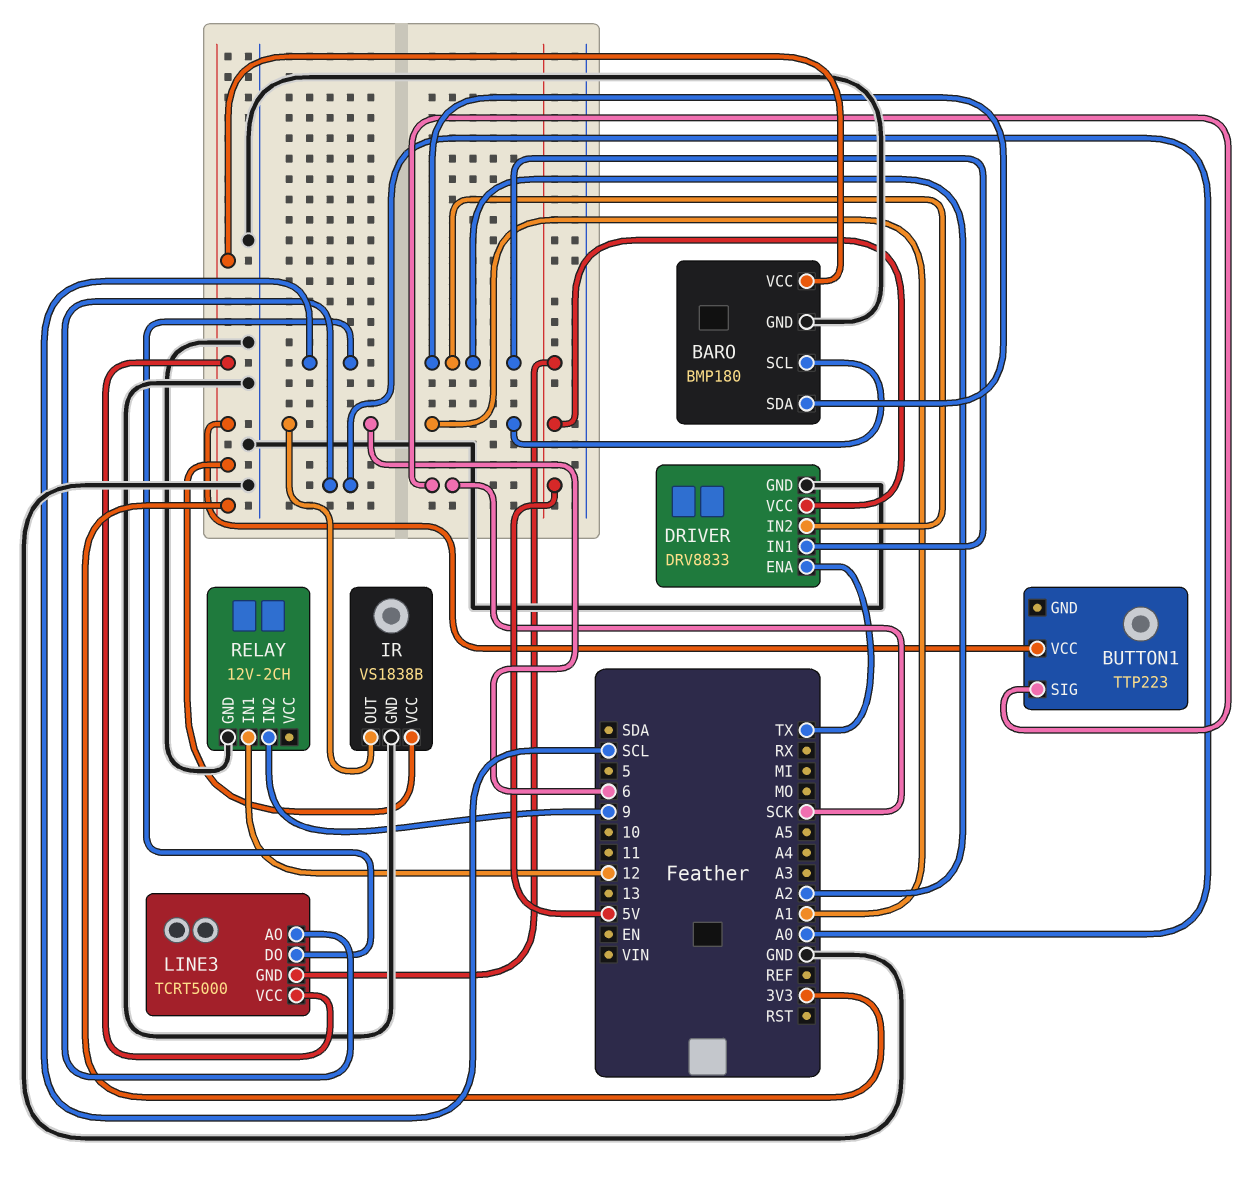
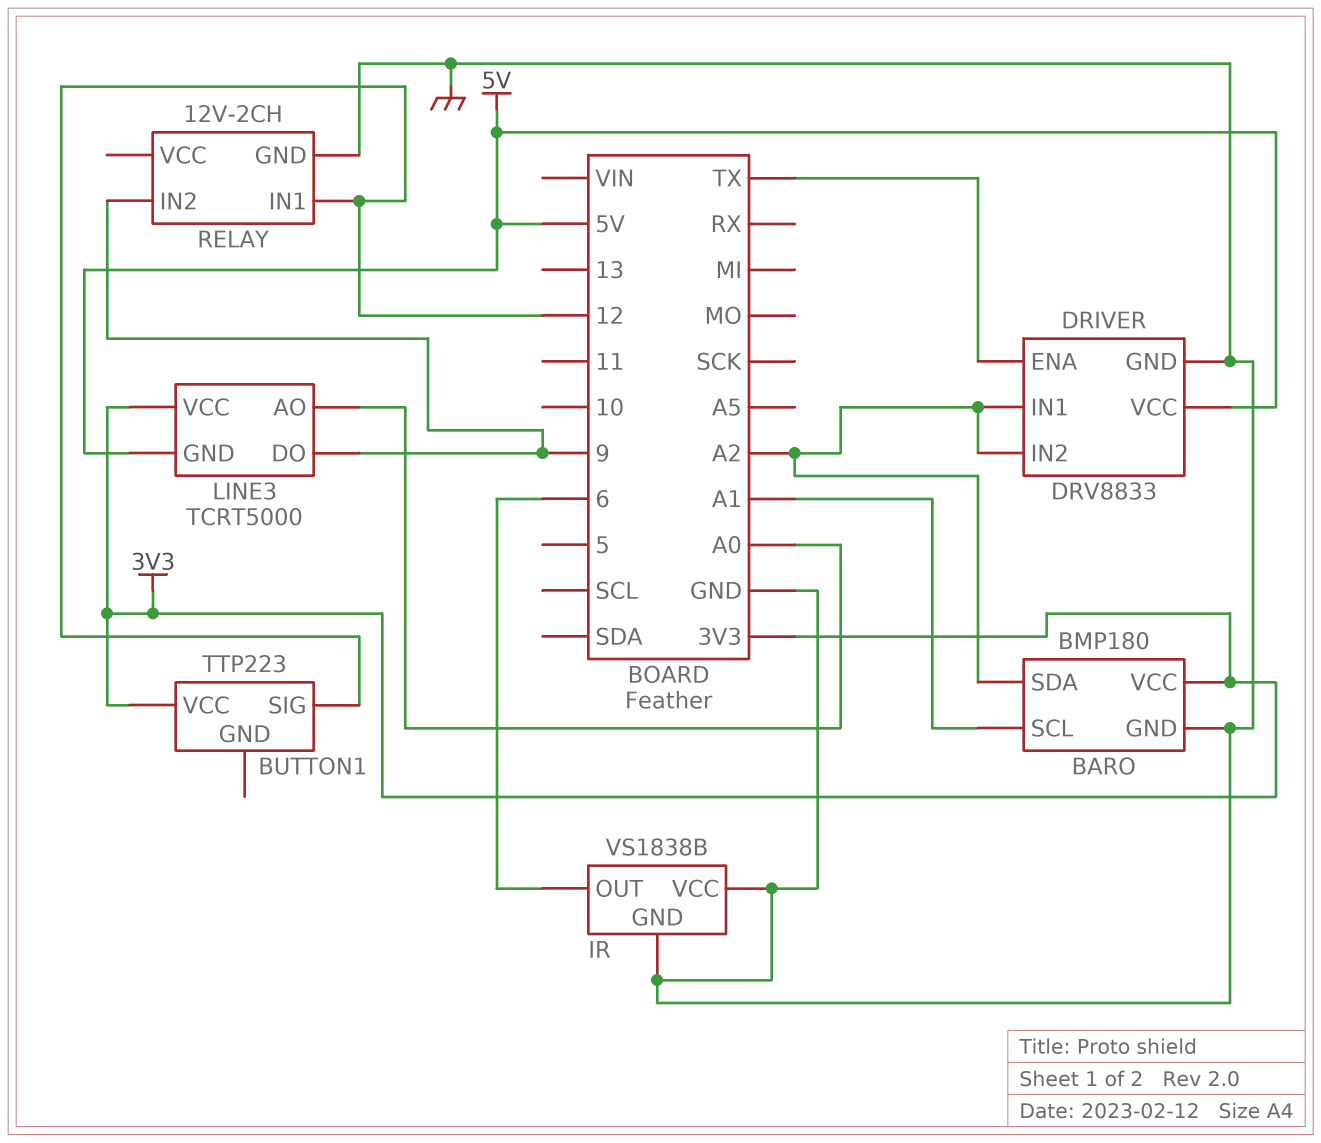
BUTTON1 pin SIG: SCK -> 12
IR pin VCC: 3V3 -> GND
LINE3 pin DO: SCL -> 9

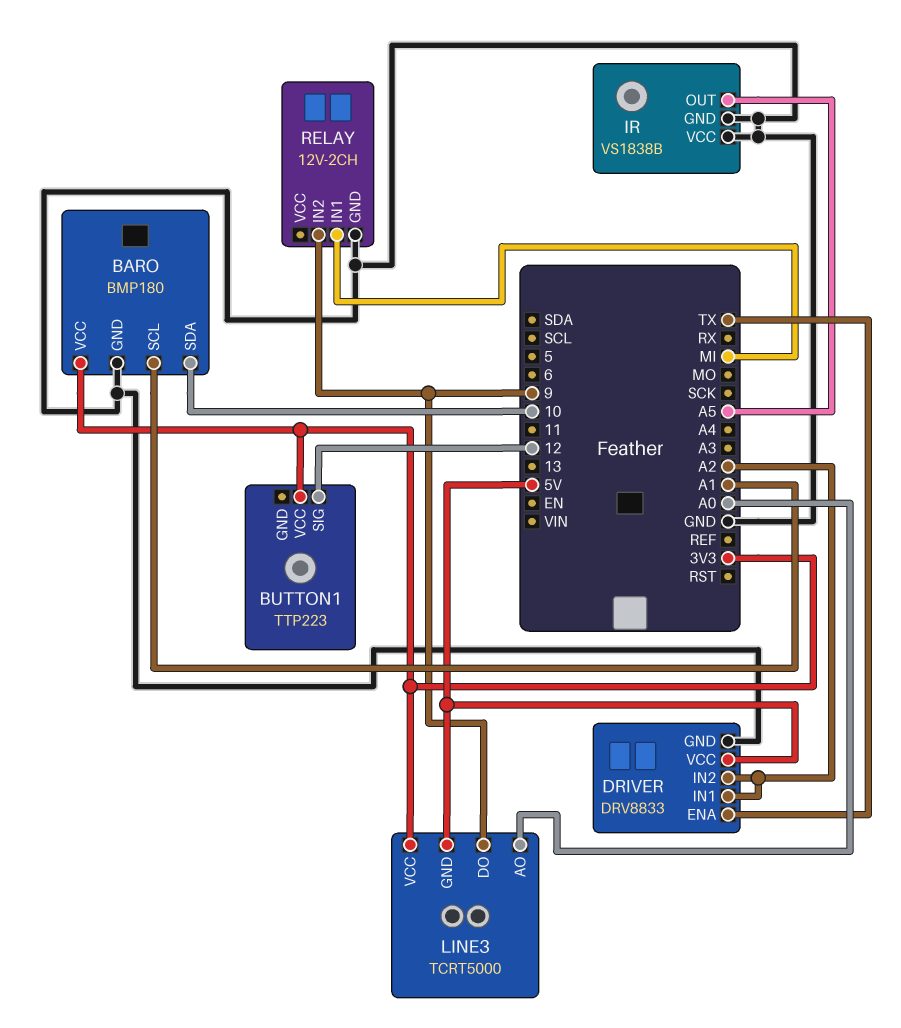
BARO pin SDA: A2 -> 10
IR pin OUT: 6 -> A5
RELAY pin IN1: 12 -> MI

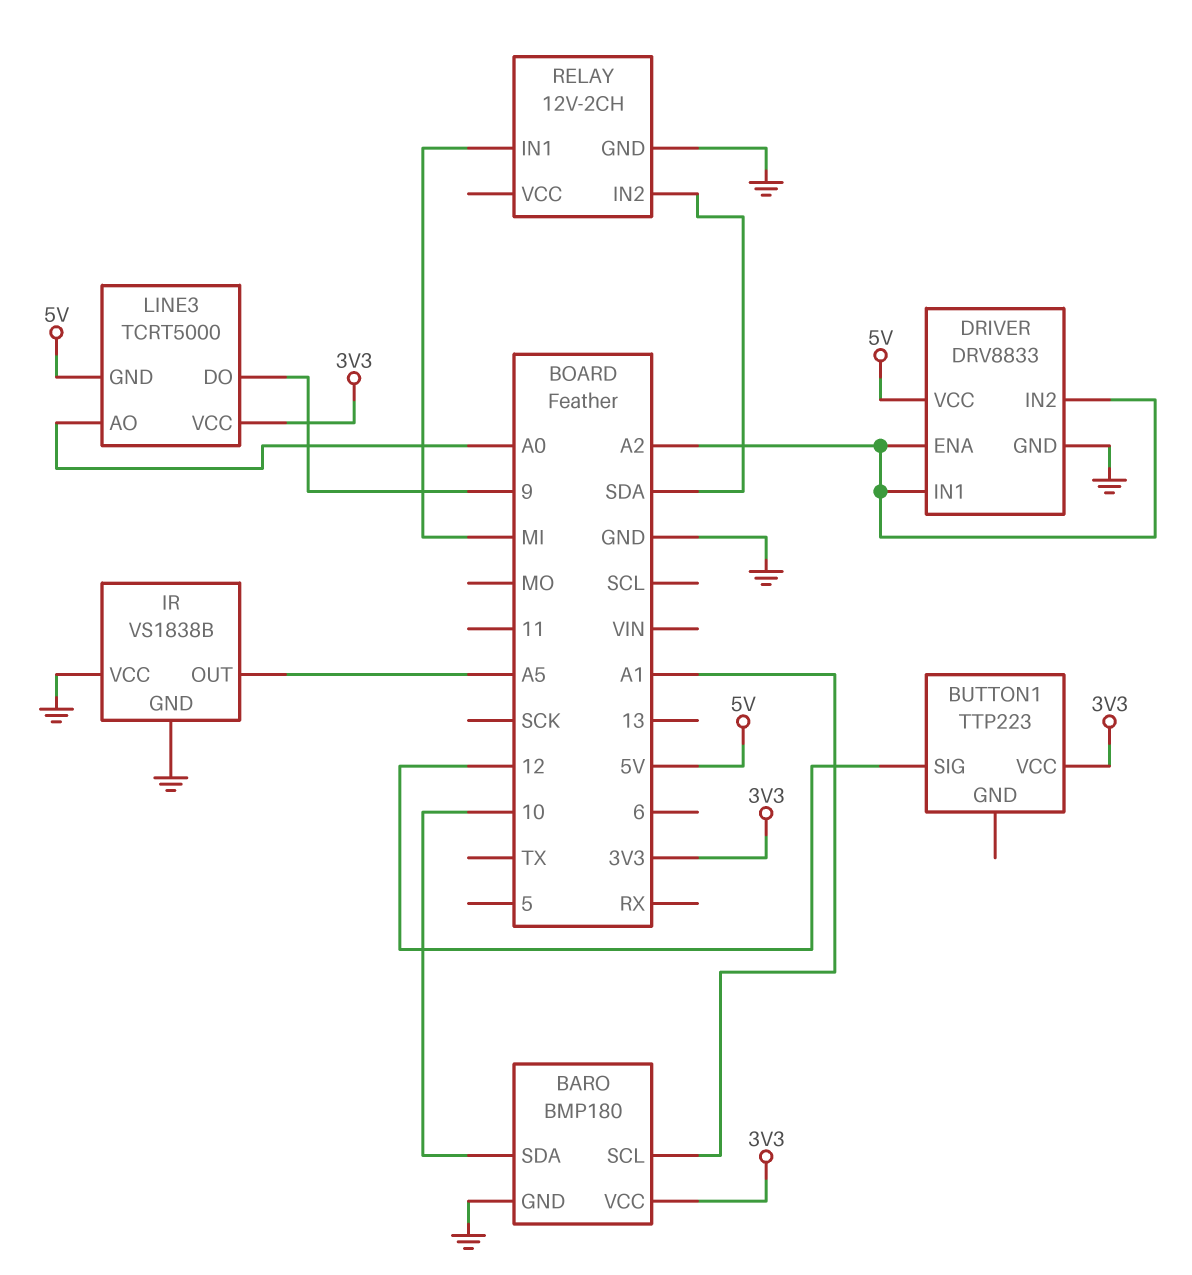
DRIVER pin ENA: TX -> A2
RELAY pin IN2: 9 -> SDA

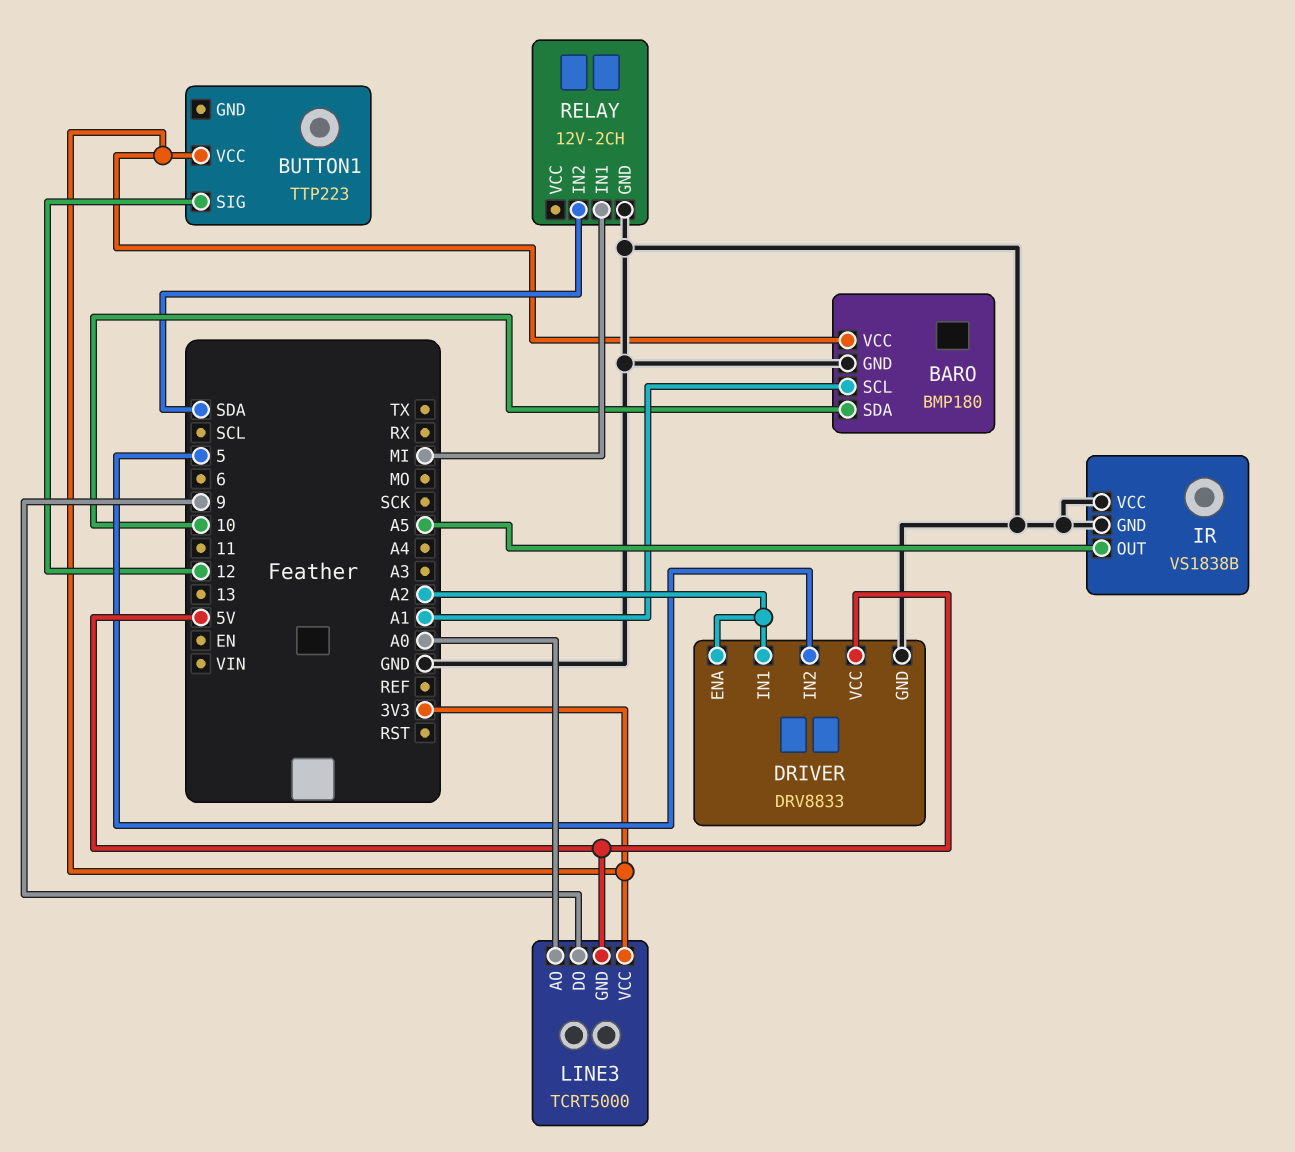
DRIVER pin IN2: A2 -> 5

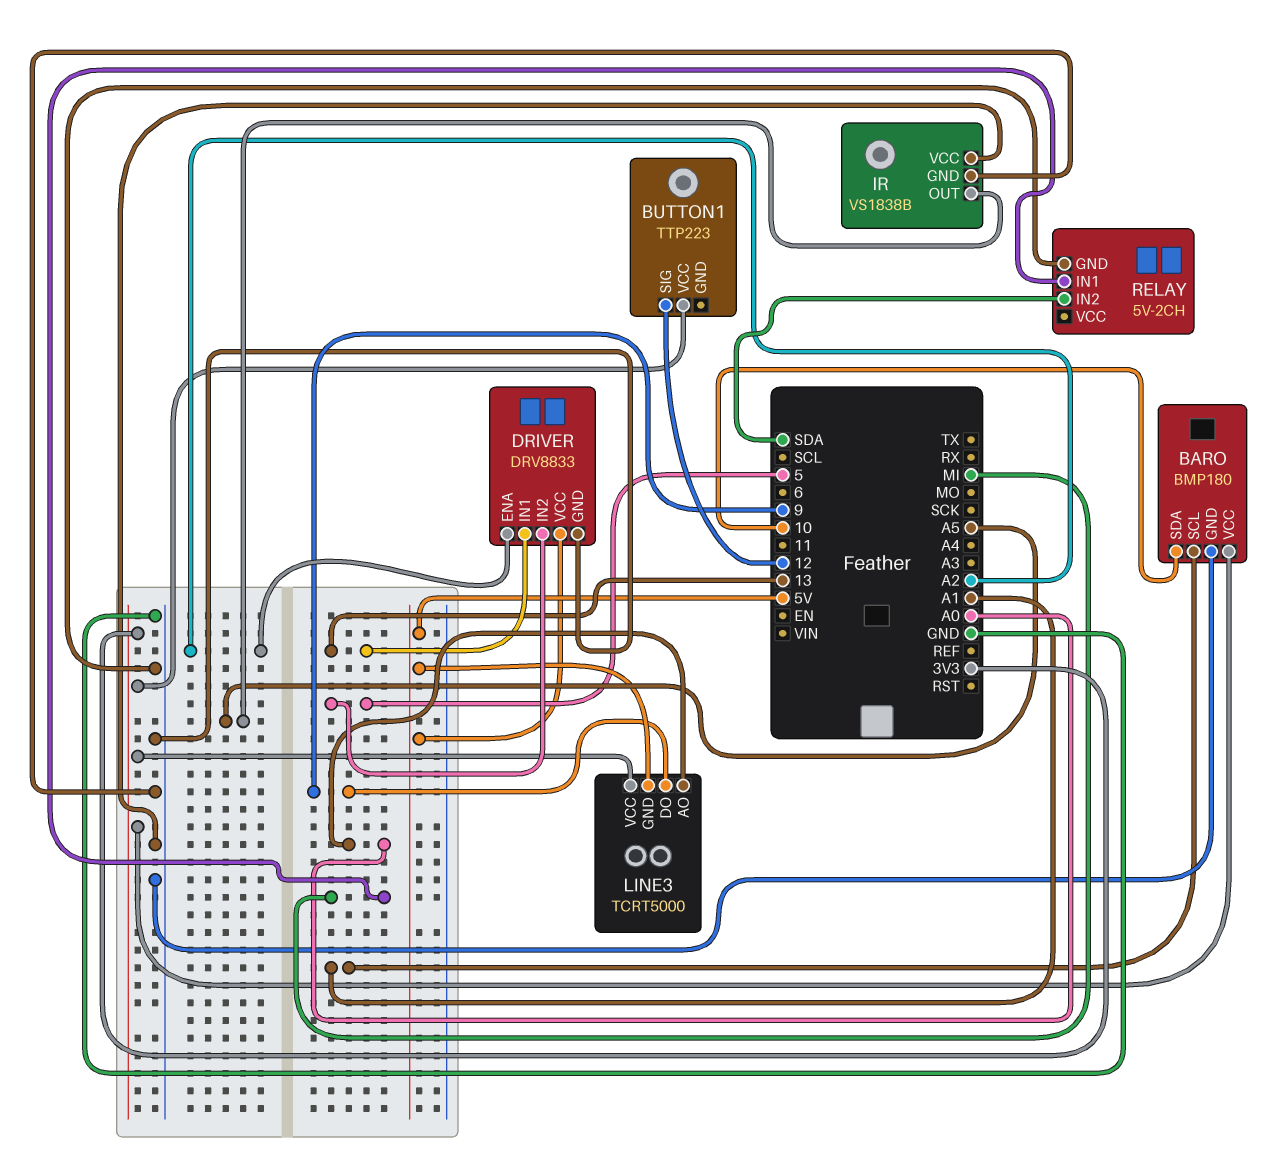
DRIVER pin IN1: A2 -> 13
RELAY: 12V-2CH -> 5V-2CH

